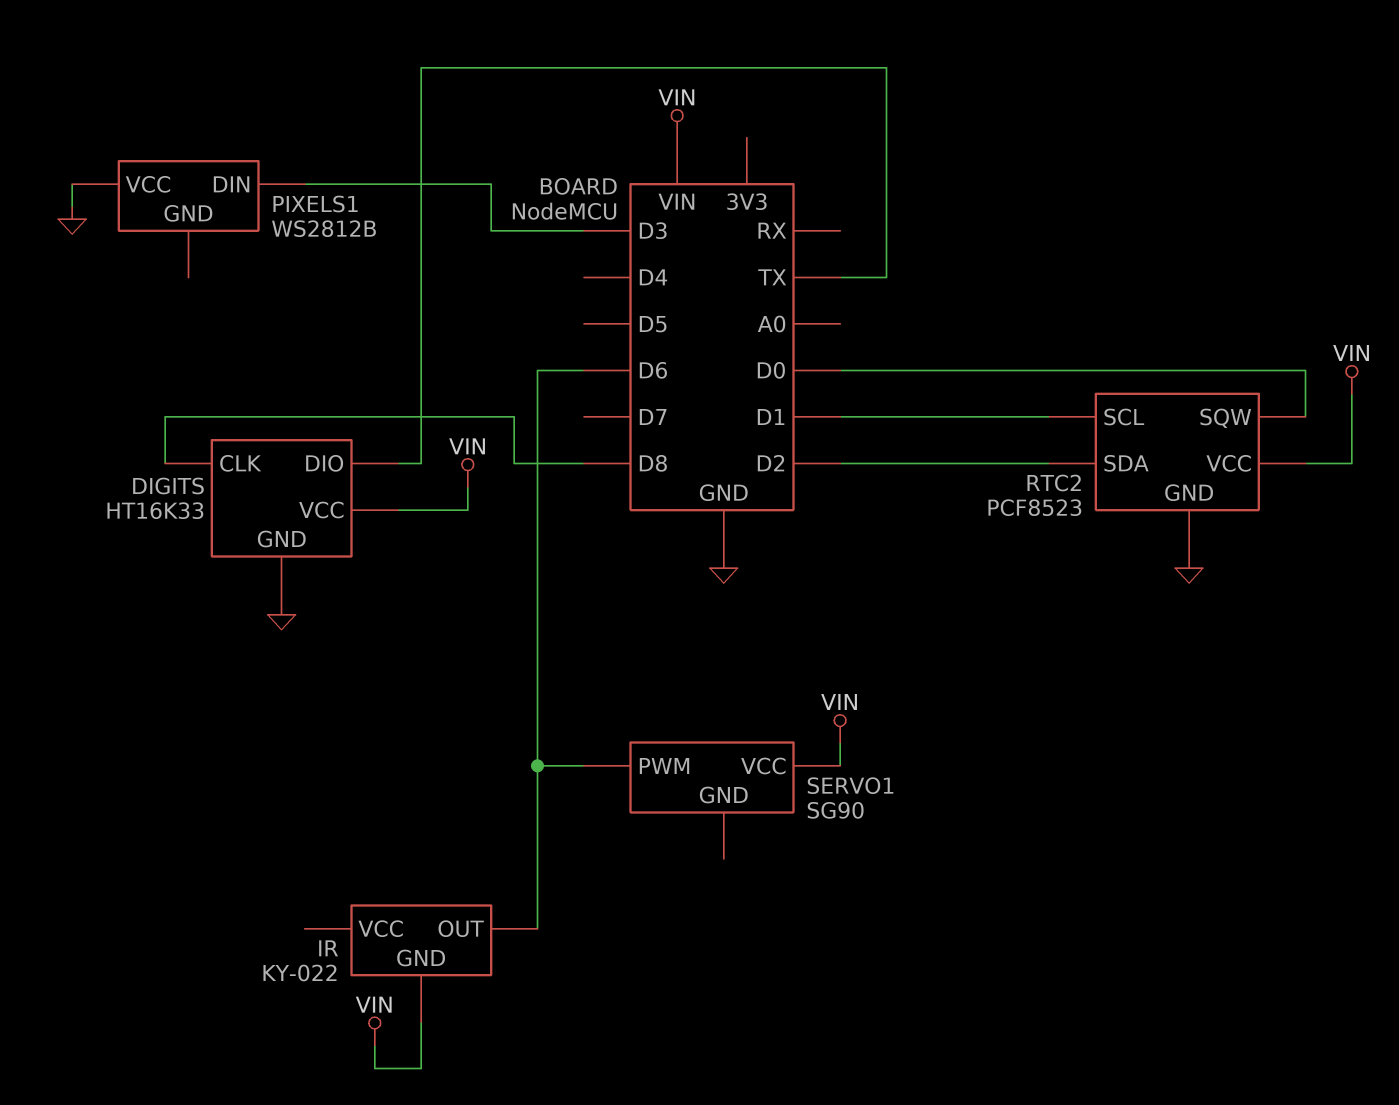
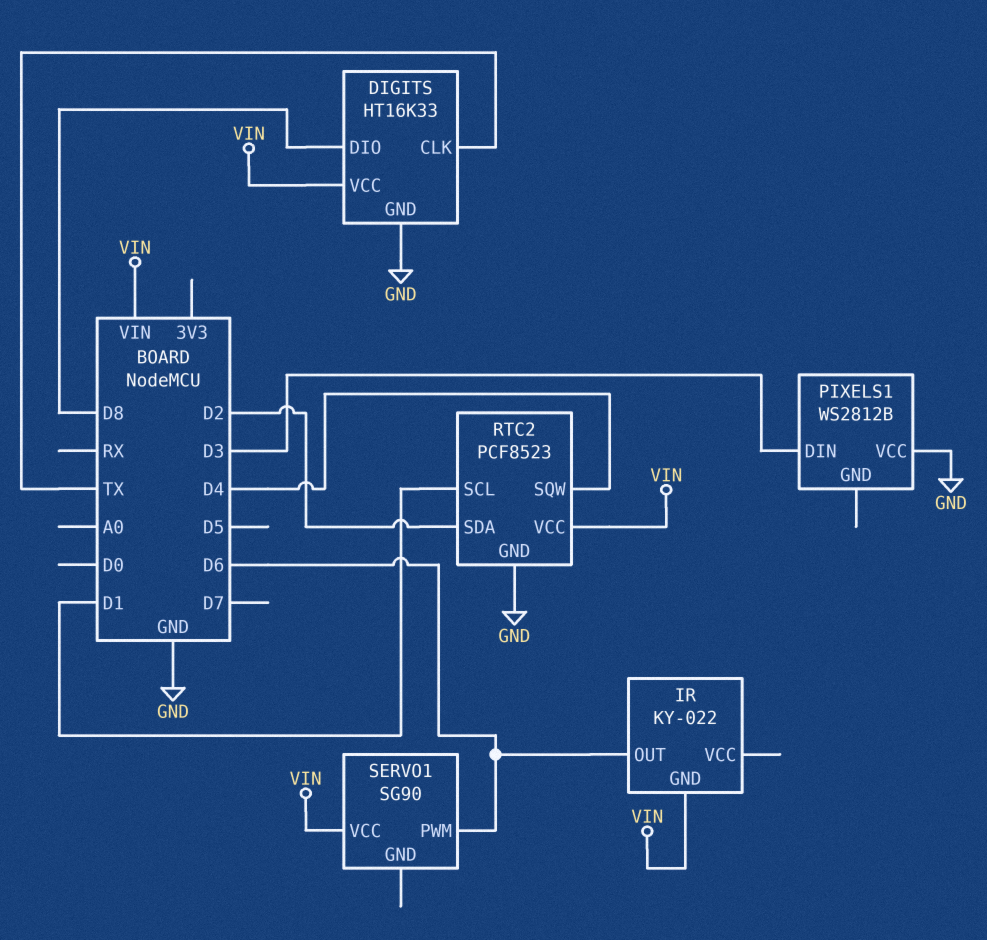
DIGITS pin CLK: D8 -> TX
DIGITS pin DIO: TX -> D8
RTC2 pin SQW: D0 -> D4

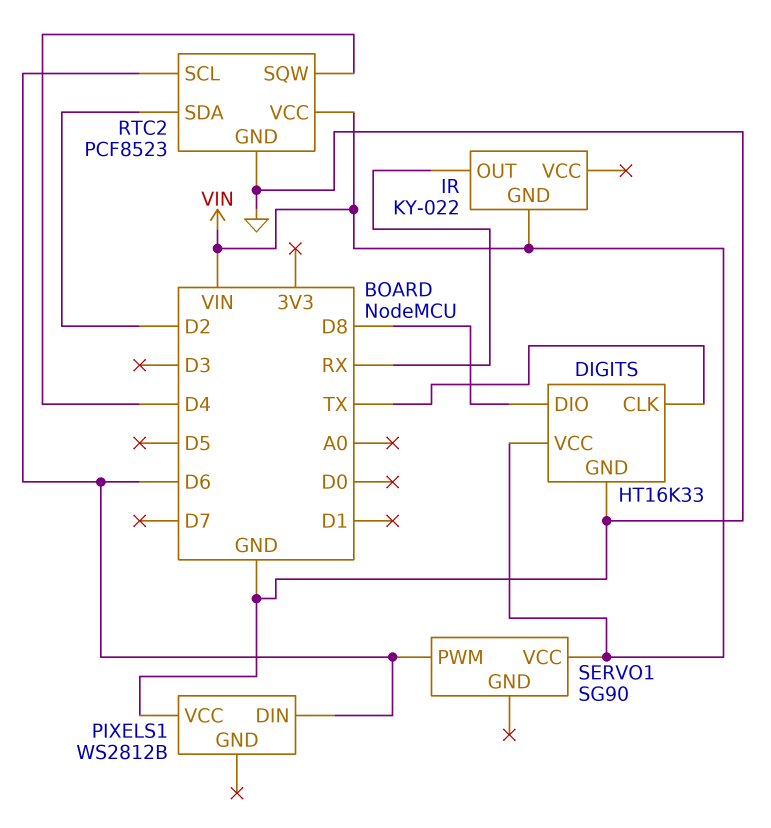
IR pin OUT: D6 -> RX
PIXELS1 pin DIN: D3 -> D6
RTC2 pin SCL: D1 -> D6

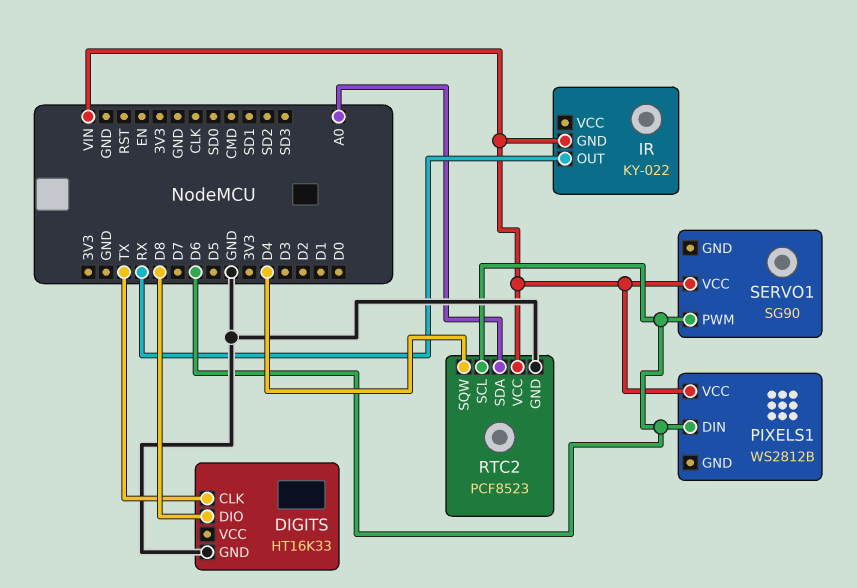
DIGITS pin VCC: VIN -> none
PIXELS1 pin VCC: GND -> VIN
RTC2 pin SDA: D2 -> A0

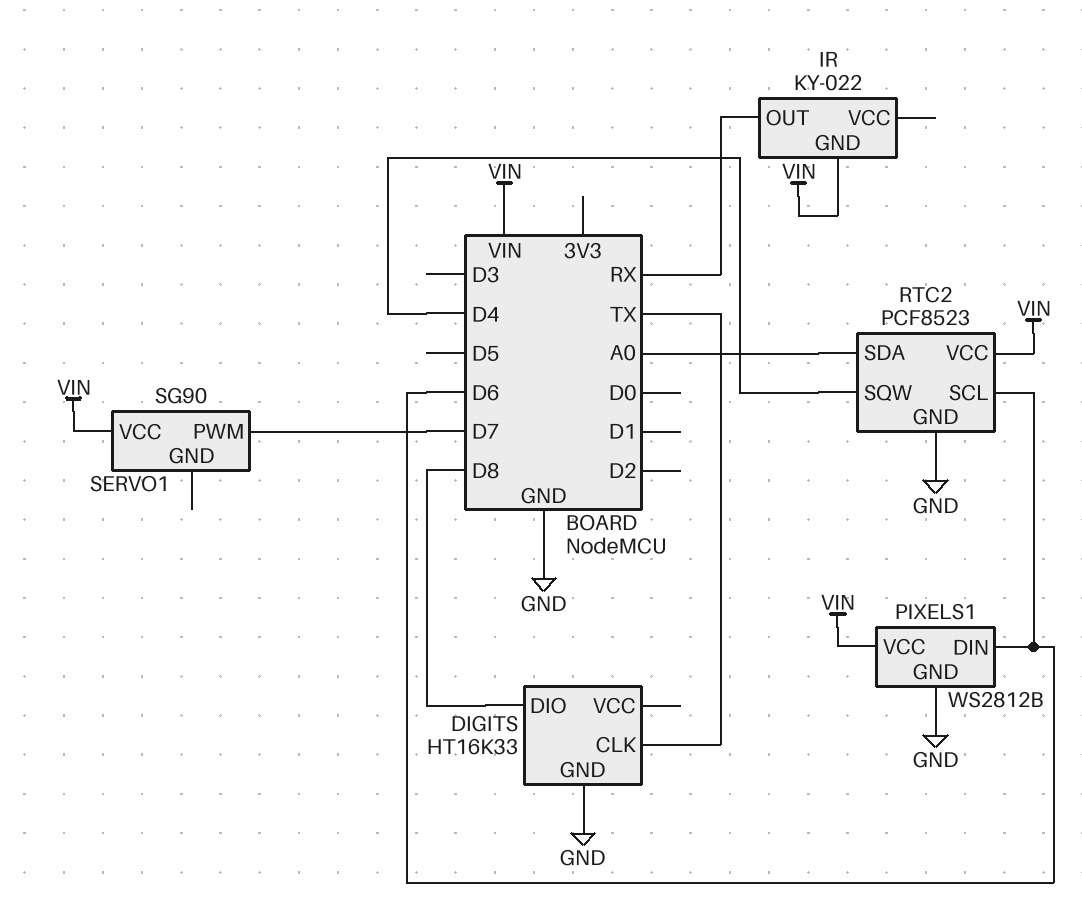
PIXELS1 pin GND: none -> GND
SERVO1 pin PWM: D6 -> D7

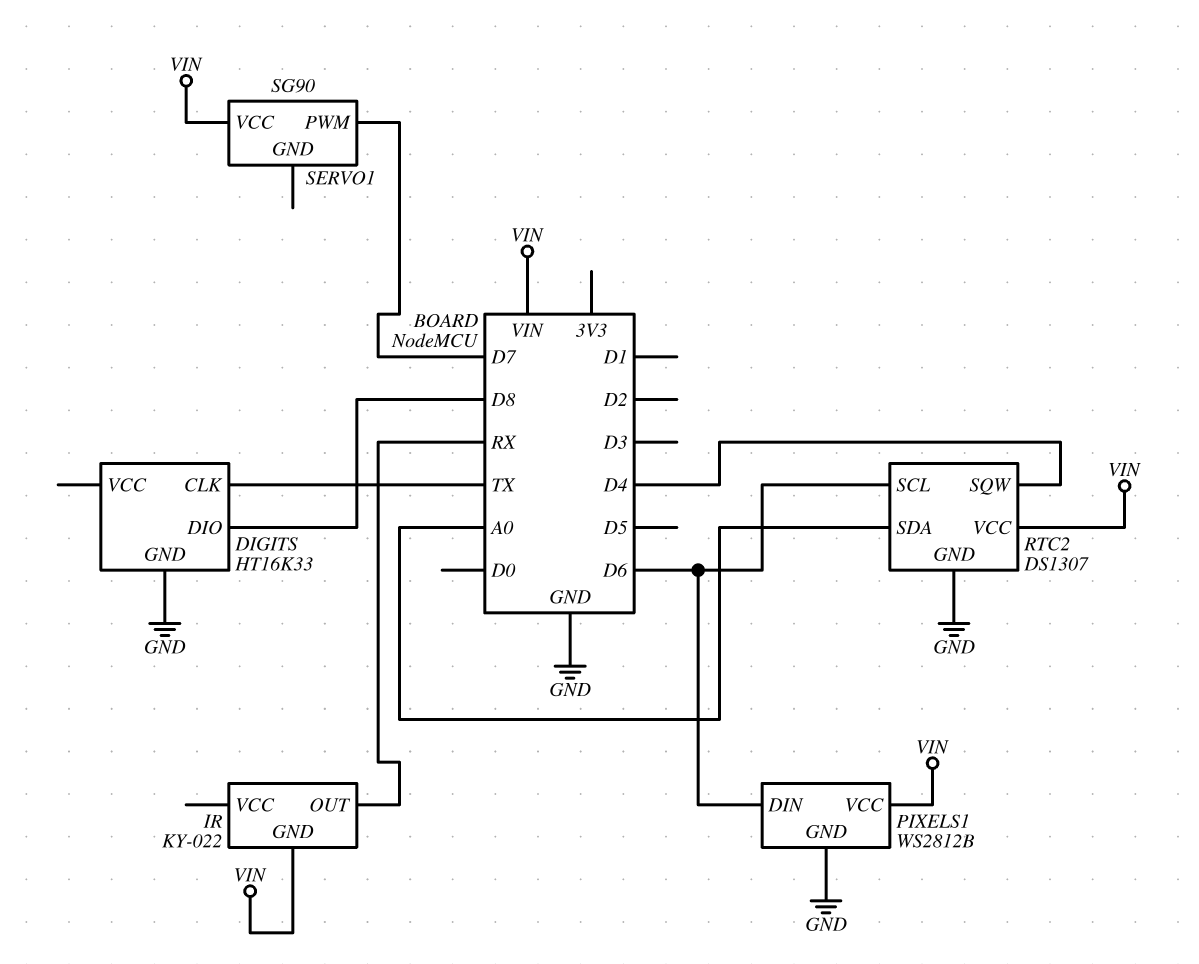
RTC2: PCF8523 -> DS1307

